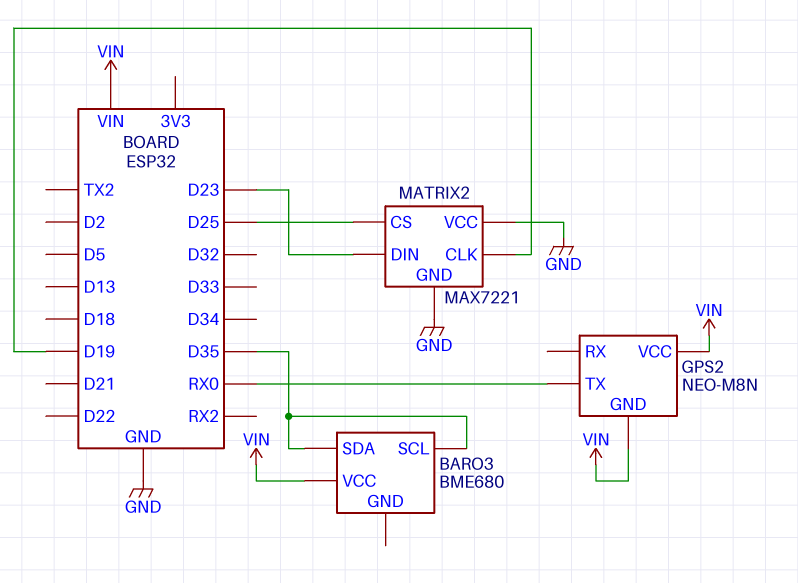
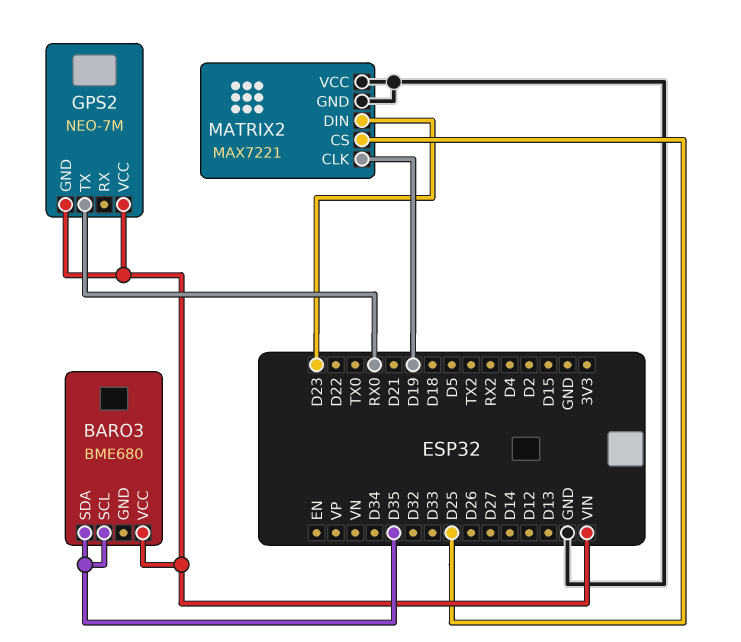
GPS2: NEO-M8N -> NEO-7M

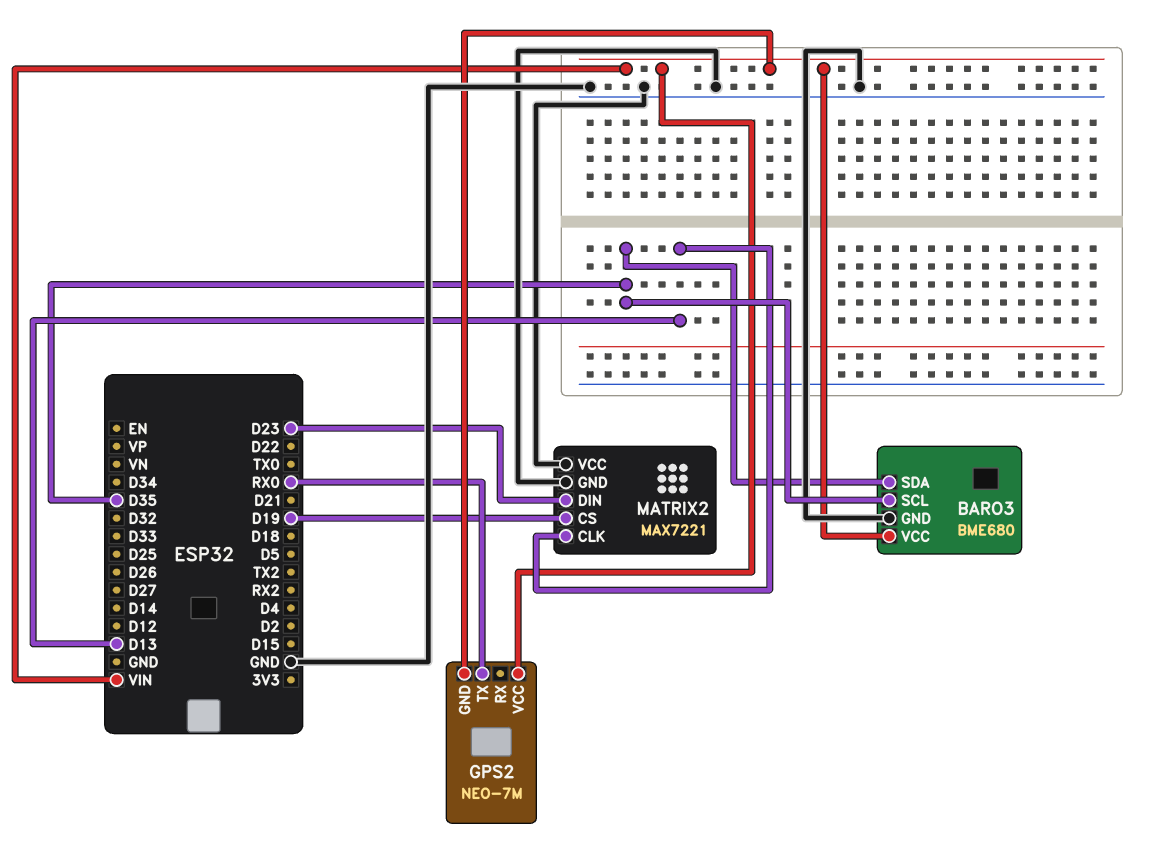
BARO3 pin GND: none -> GND
MATRIX2 pin CLK: D19 -> D13
MATRIX2 pin CS: D25 -> D19

